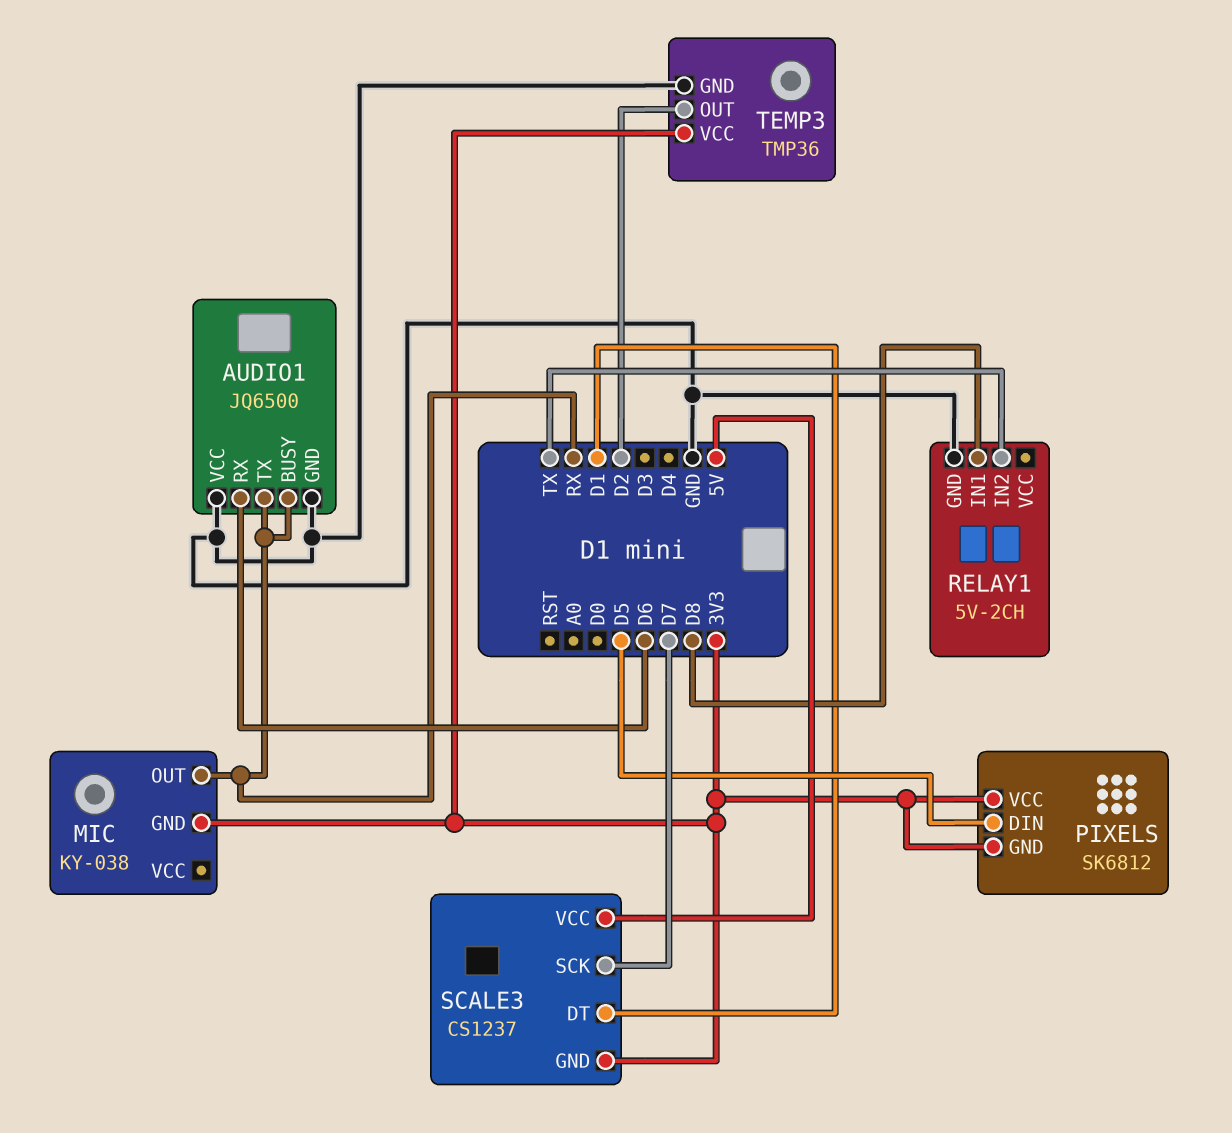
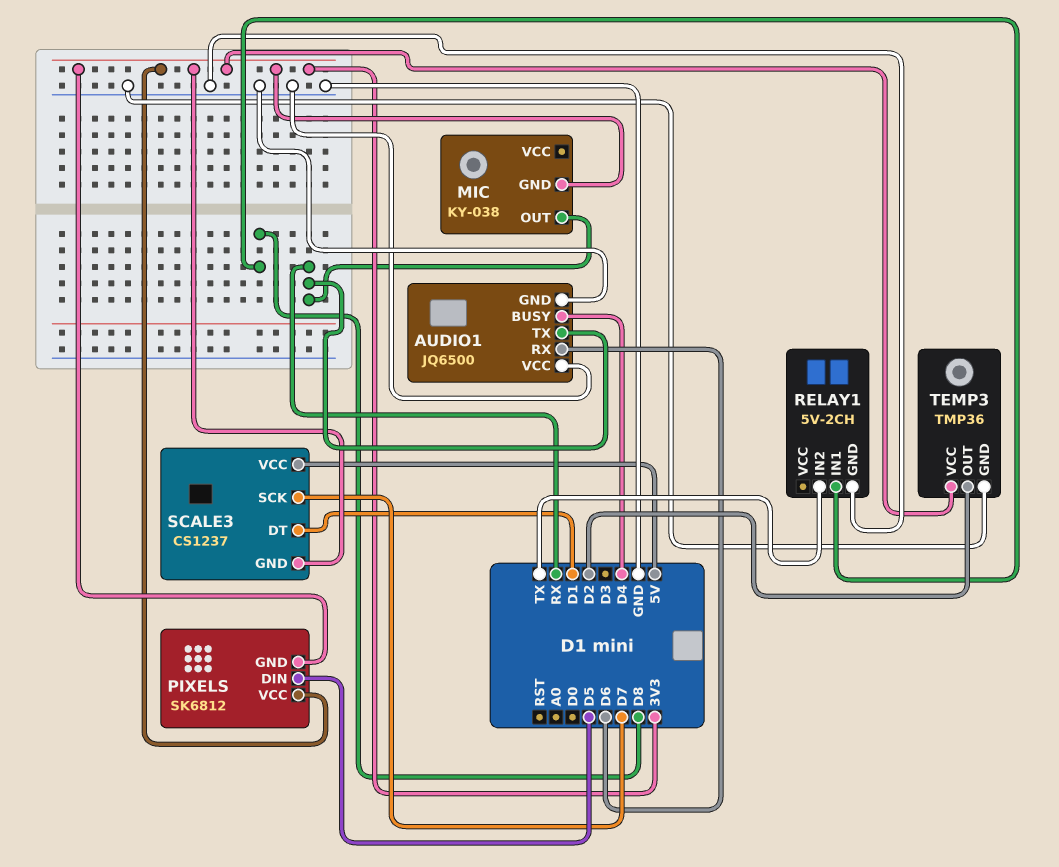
AUDIO1 pin BUSY: RX -> D4

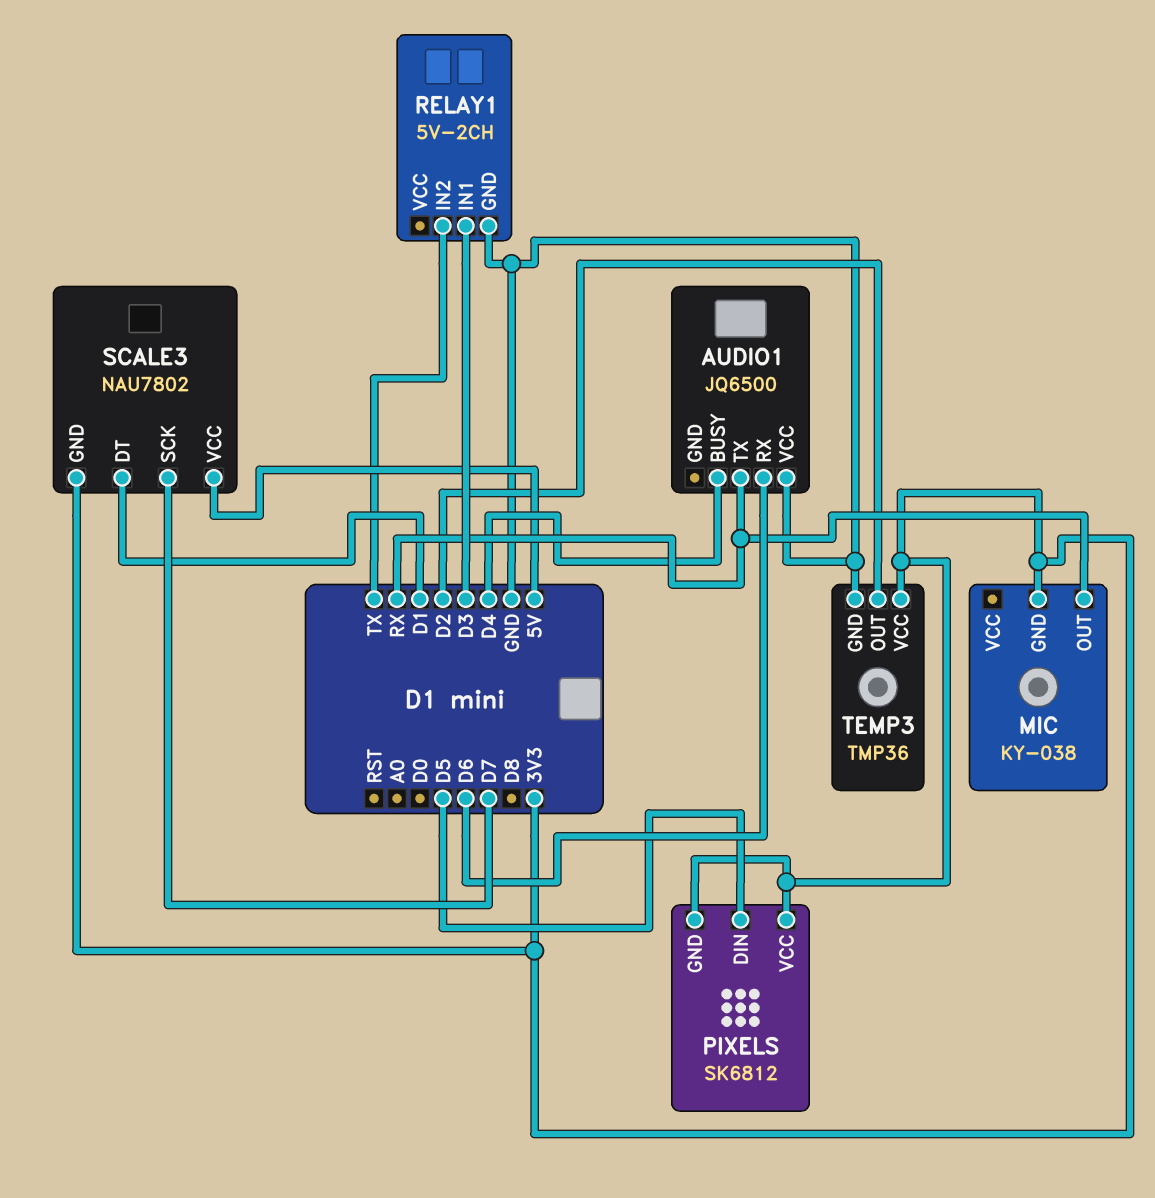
AUDIO1 pin GND: GND -> none
RELAY1 pin IN1: D8 -> D3
SCALE3: CS1237 -> NAU7802

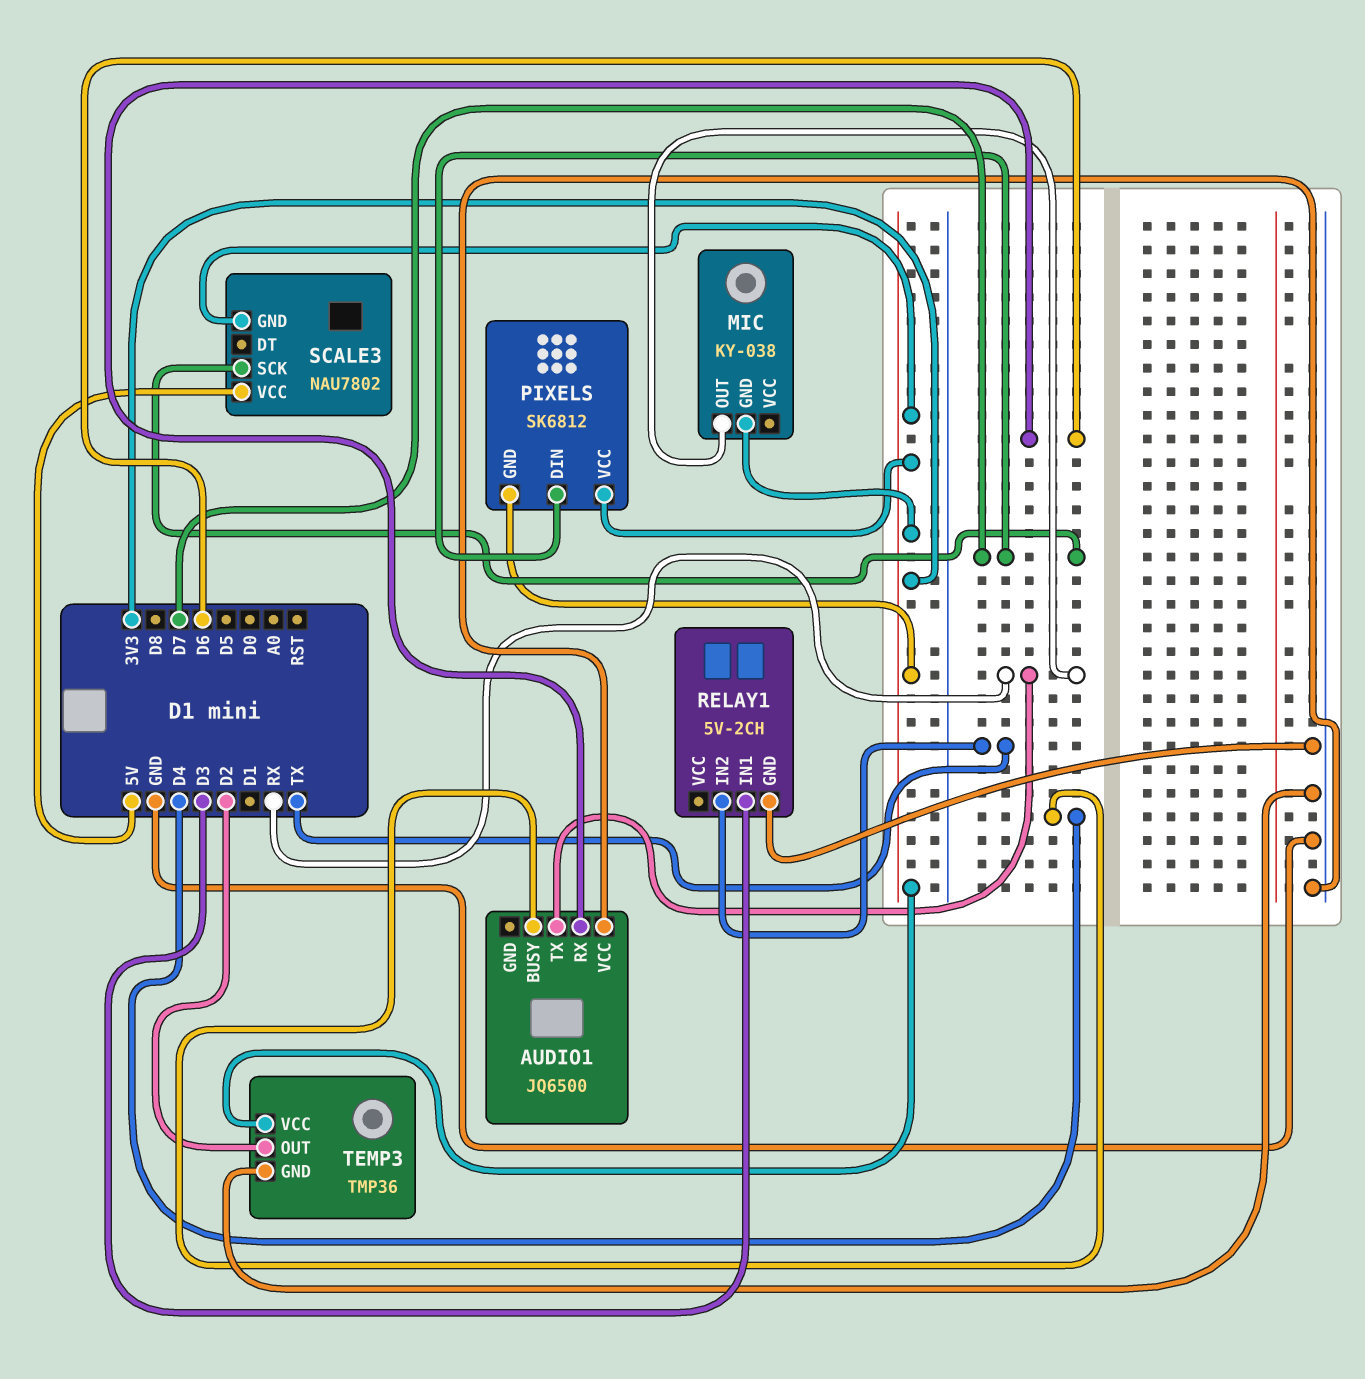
PIXELS pin DIN: D5 -> D7
SCALE3 pin DT: D1 -> none

